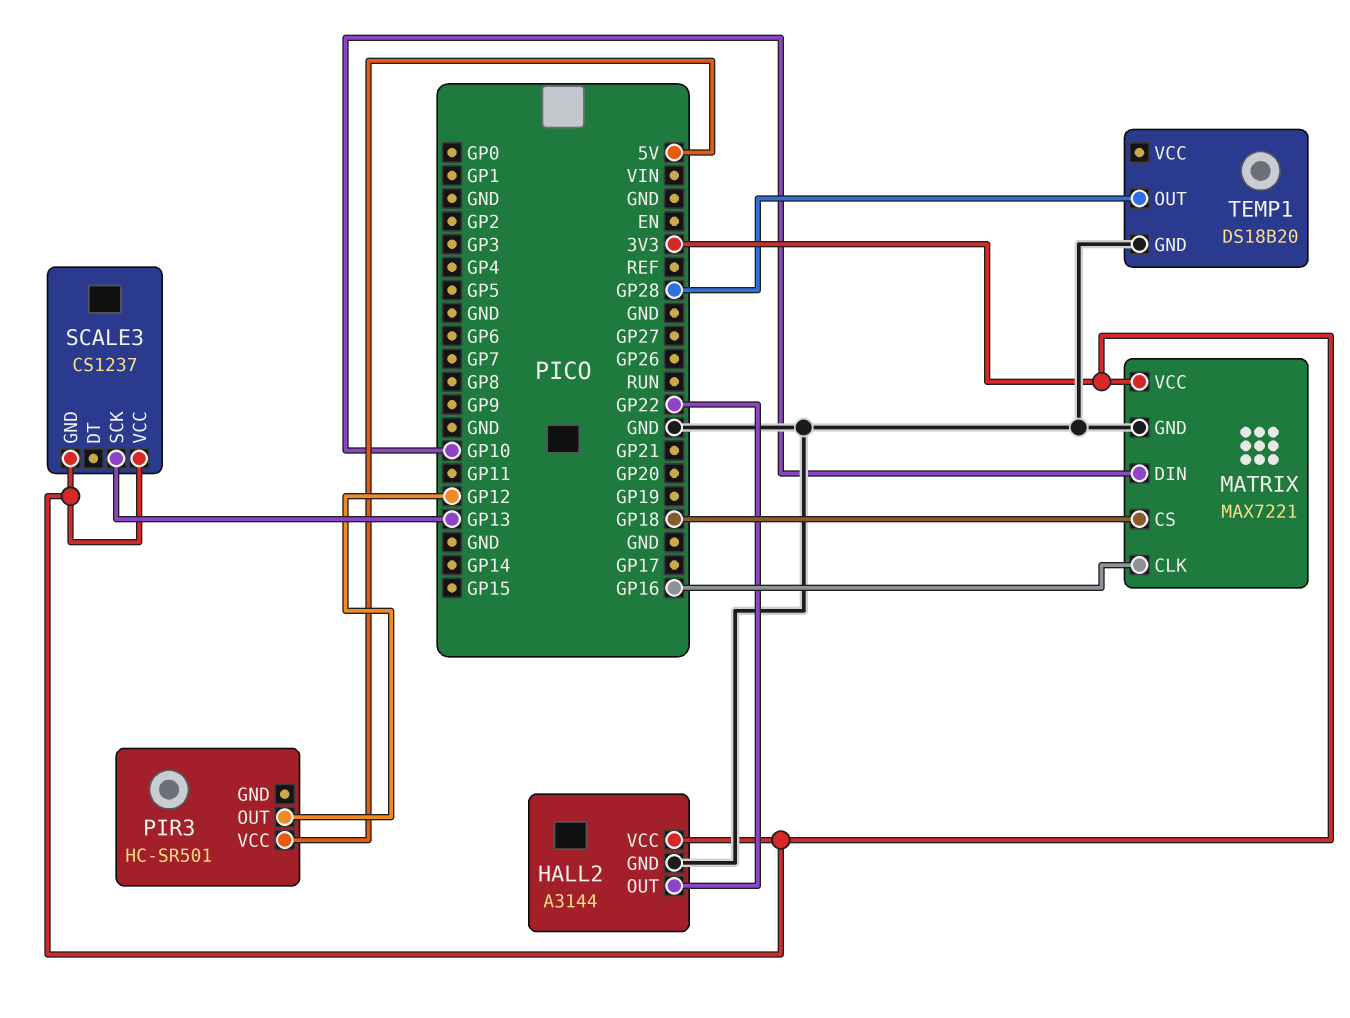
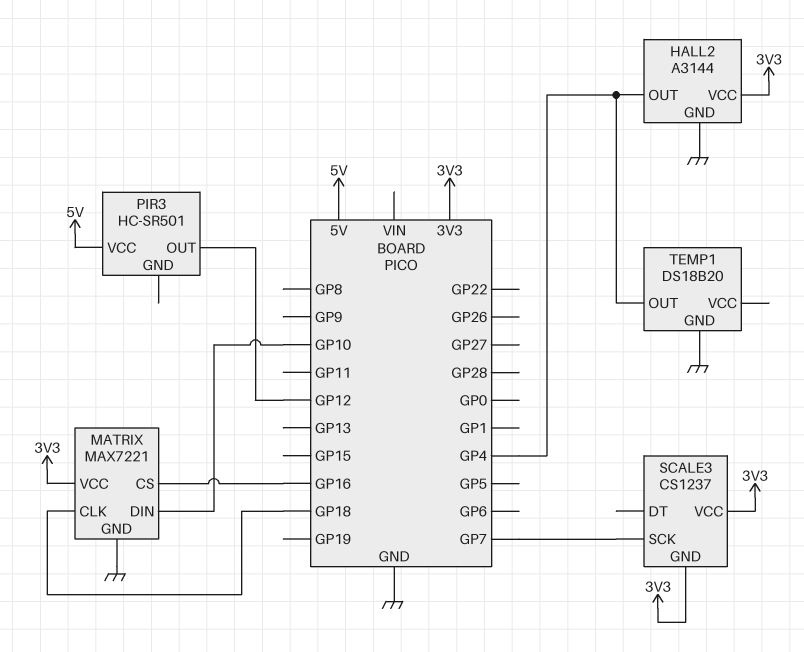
HALL2 pin OUT: GP22 -> GP4
MATRIX pin CLK: GP16 -> GP18
MATRIX pin CS: GP18 -> GP16
SCALE3 pin SCK: GP13 -> GP7
TEMP1 pin OUT: GP28 -> GP4

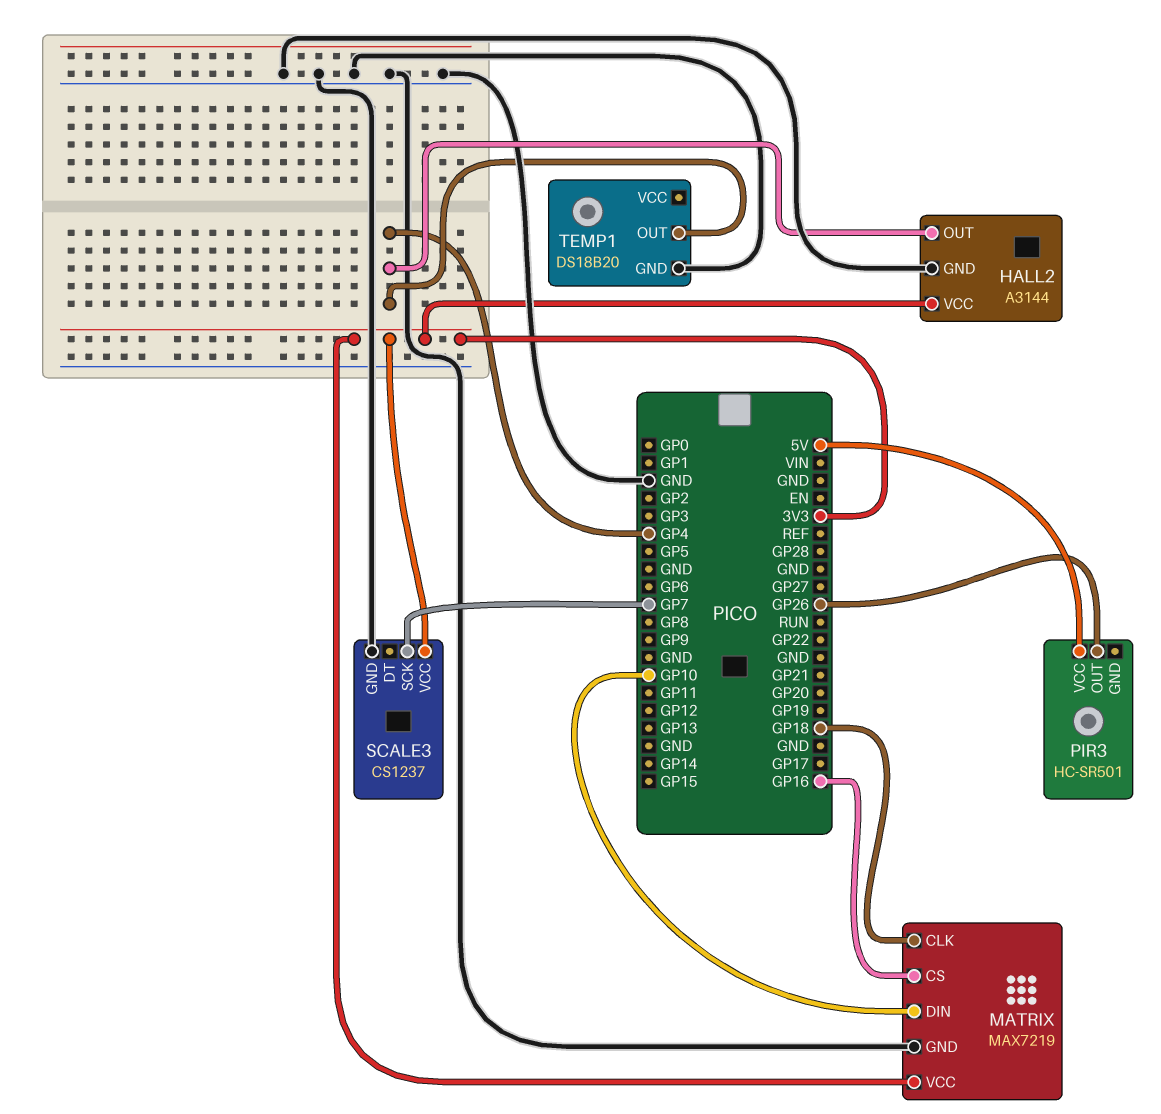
MATRIX: MAX7221 -> MAX7219
PIR3 pin OUT: GP12 -> GP26
SCALE3 pin GND: 3V3 -> GND

